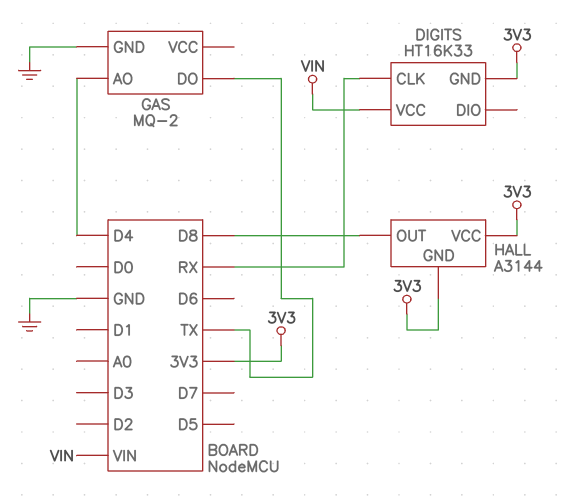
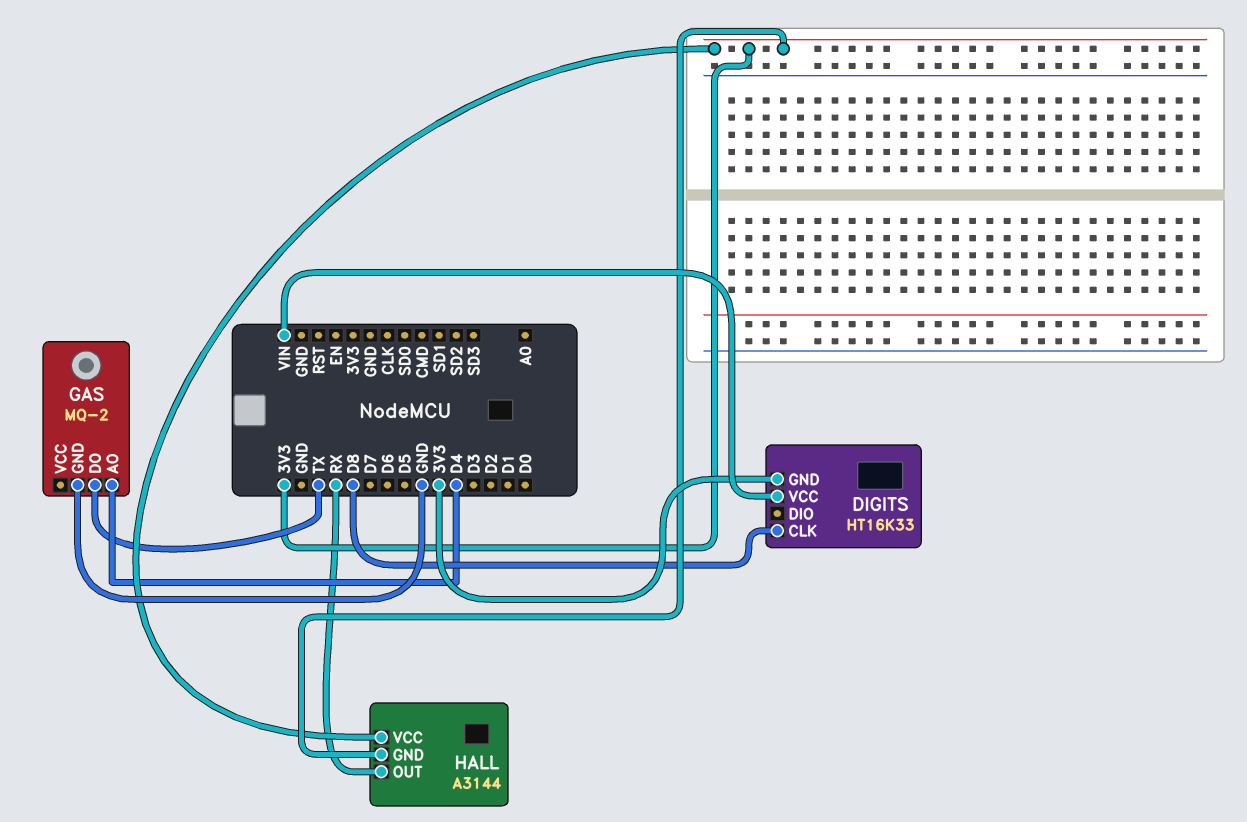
DIGITS pin CLK: RX -> D8
HALL pin OUT: D8 -> RX

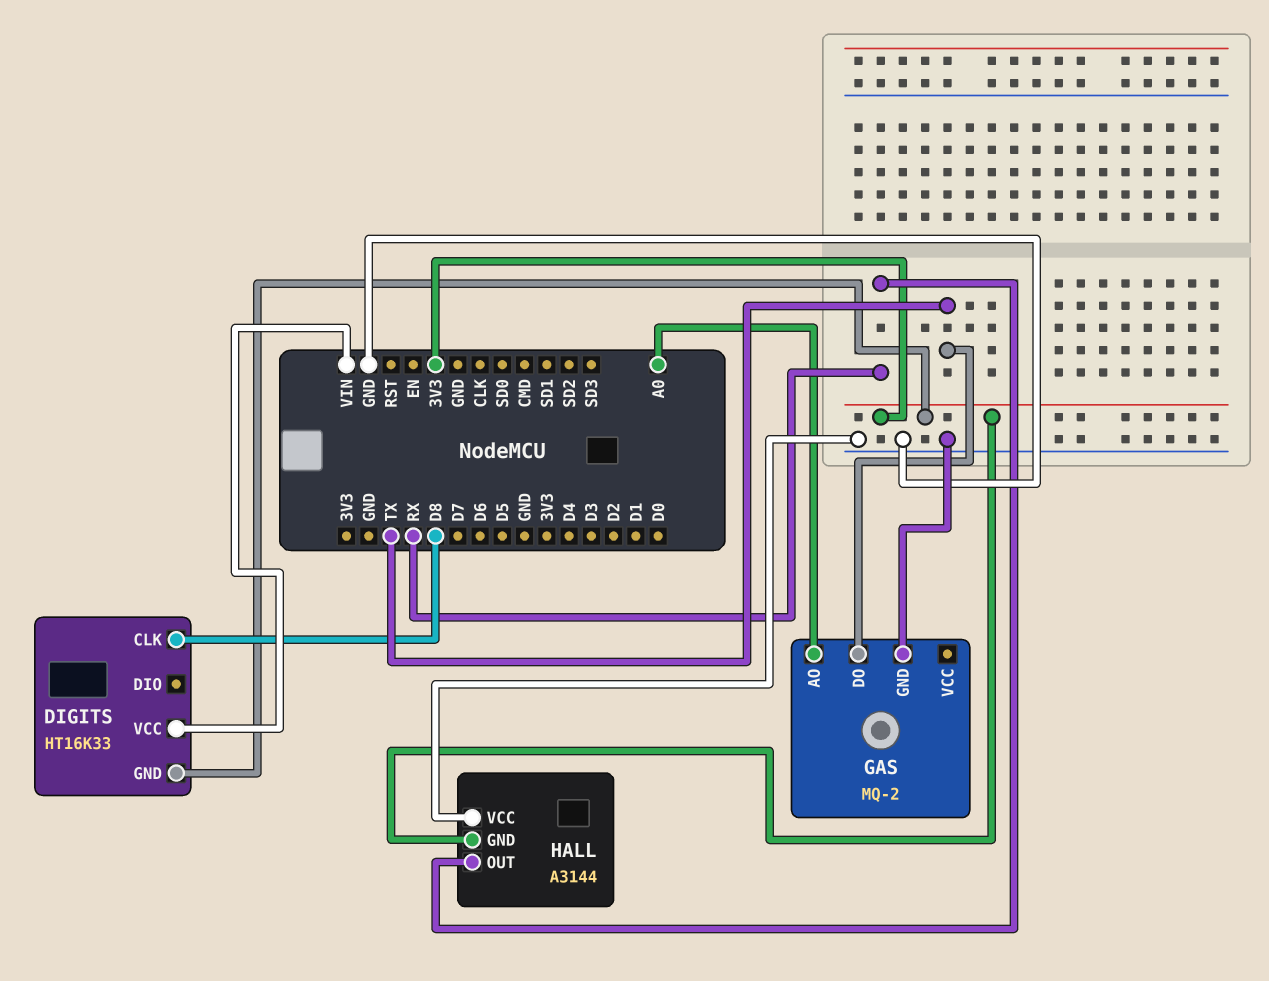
GAS pin AO: D4 -> A0
HALL pin VCC: 3V3 -> GND

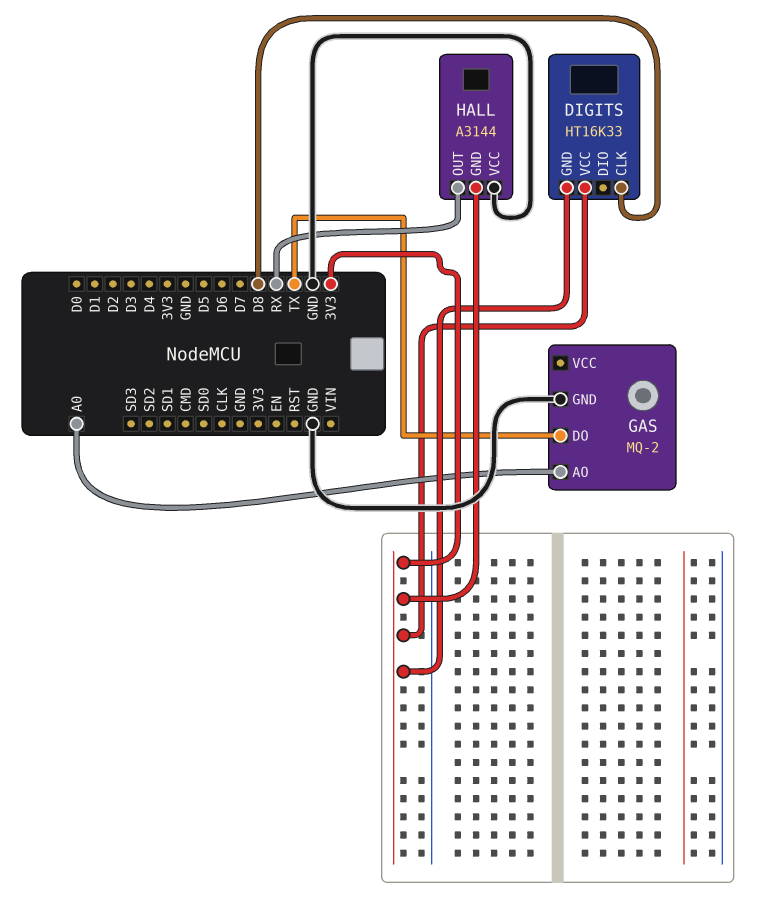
DIGITS pin VCC: VIN -> 3V3

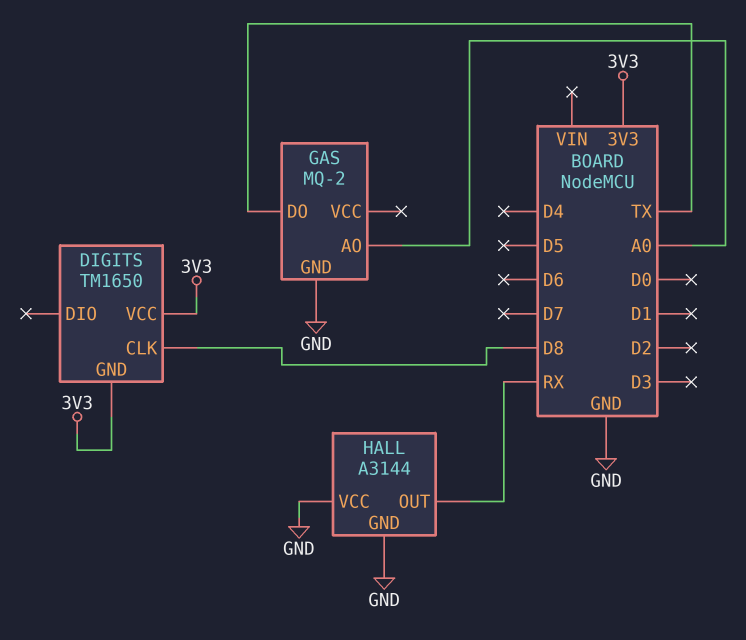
DIGITS: HT16K33 -> TM1650
HALL pin GND: 3V3 -> GND

